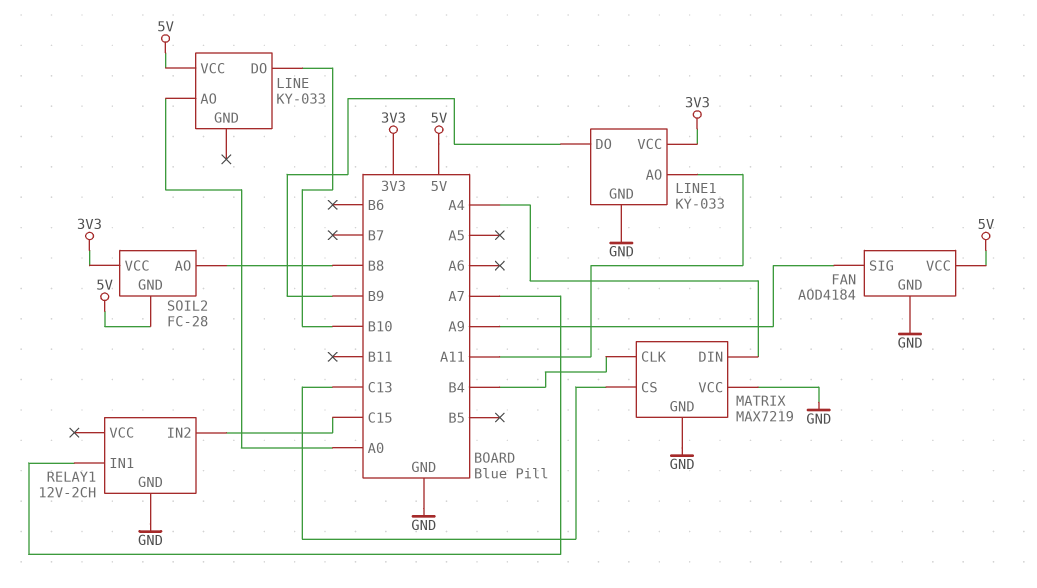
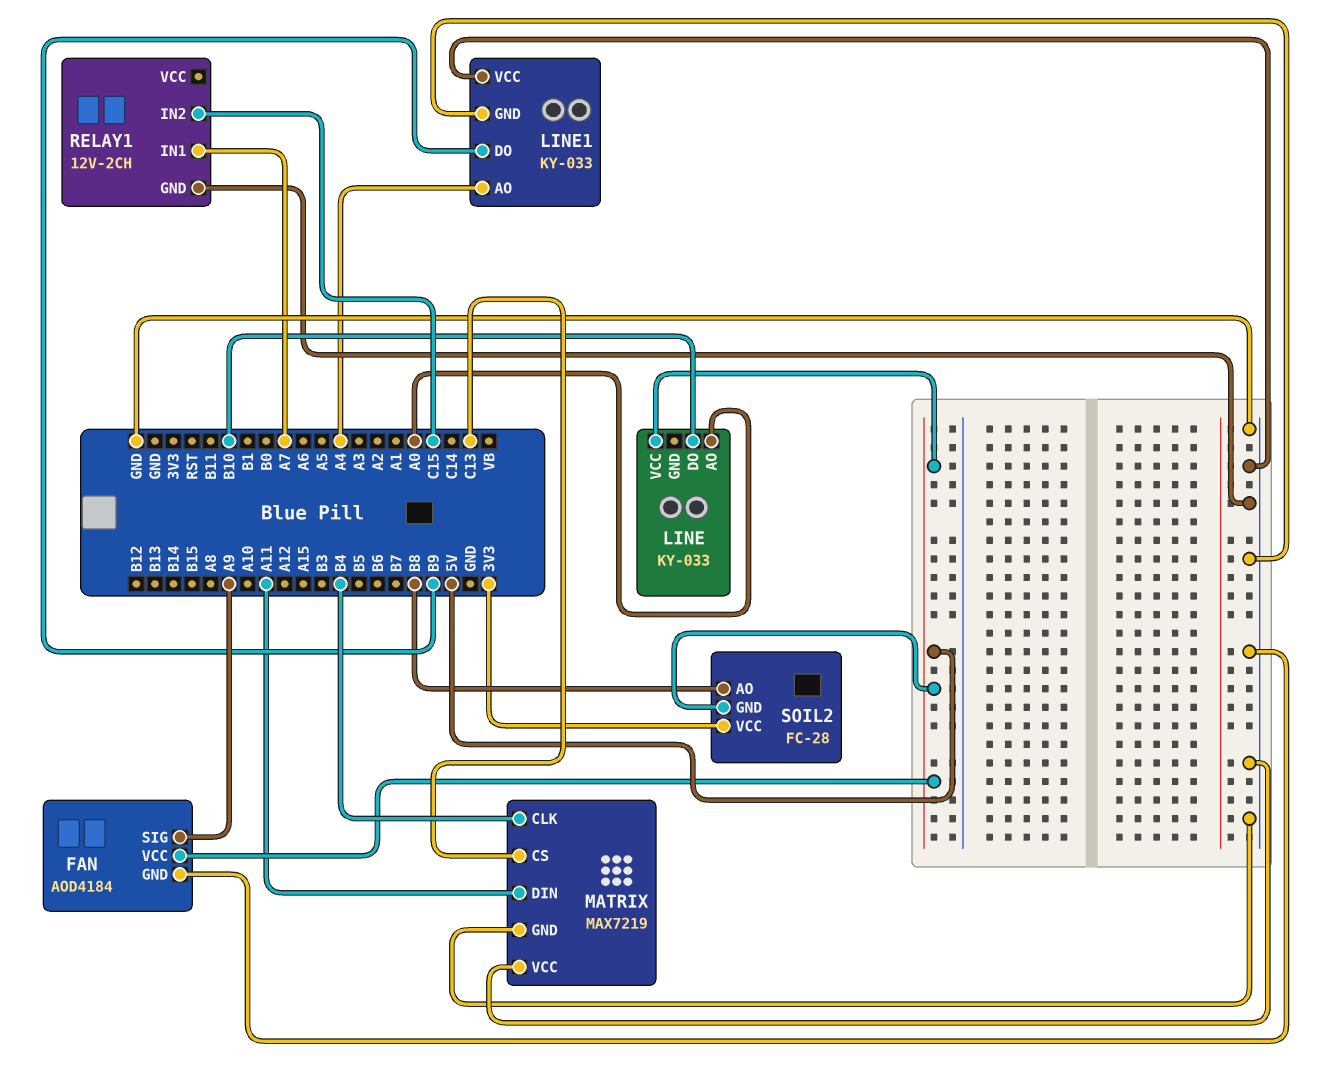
LINE1 pin AO: A11 -> A4
LINE1 pin VCC: 3V3 -> GND
MATRIX pin DIN: A4 -> A11

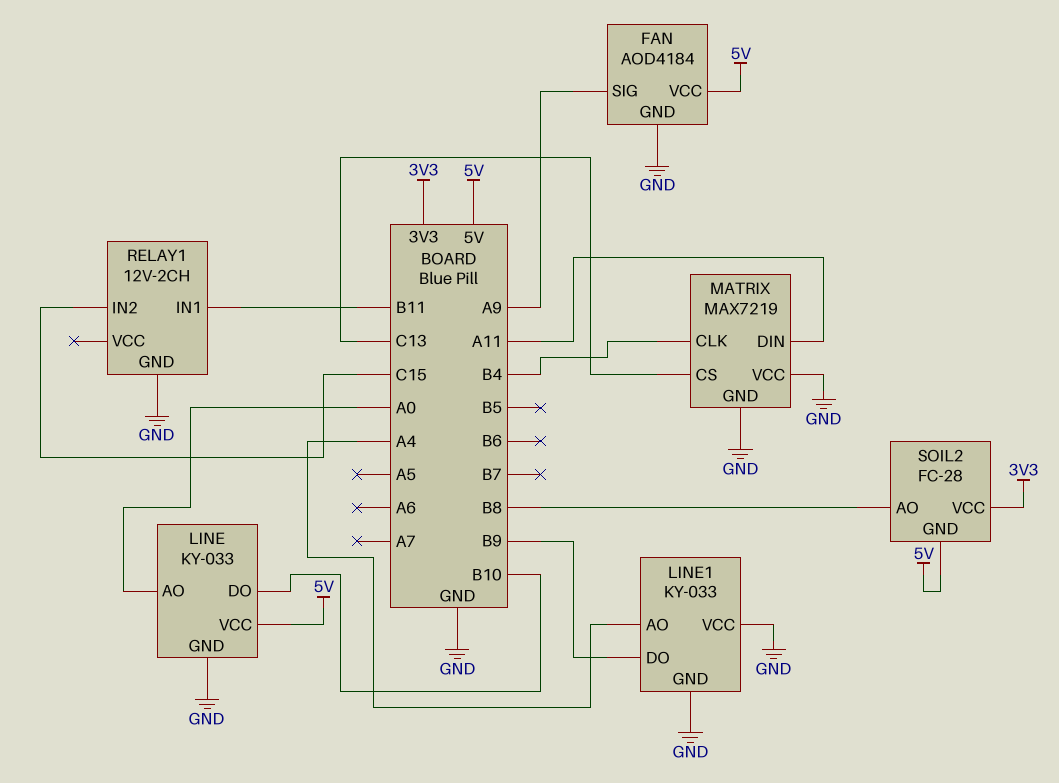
LINE pin GND: none -> GND
RELAY1 pin IN1: A7 -> B11

